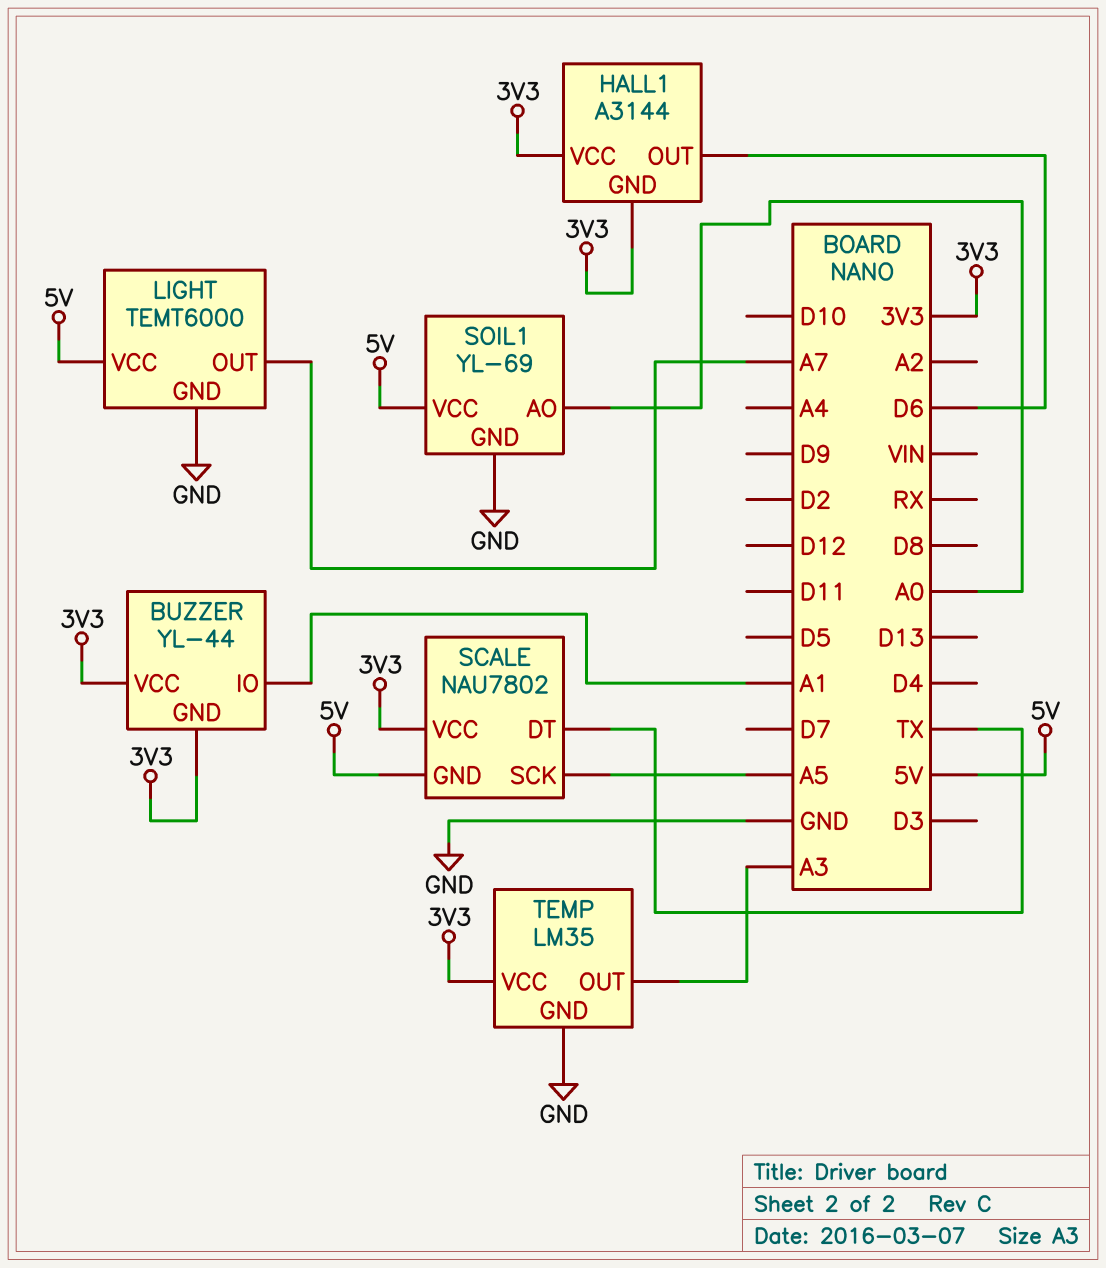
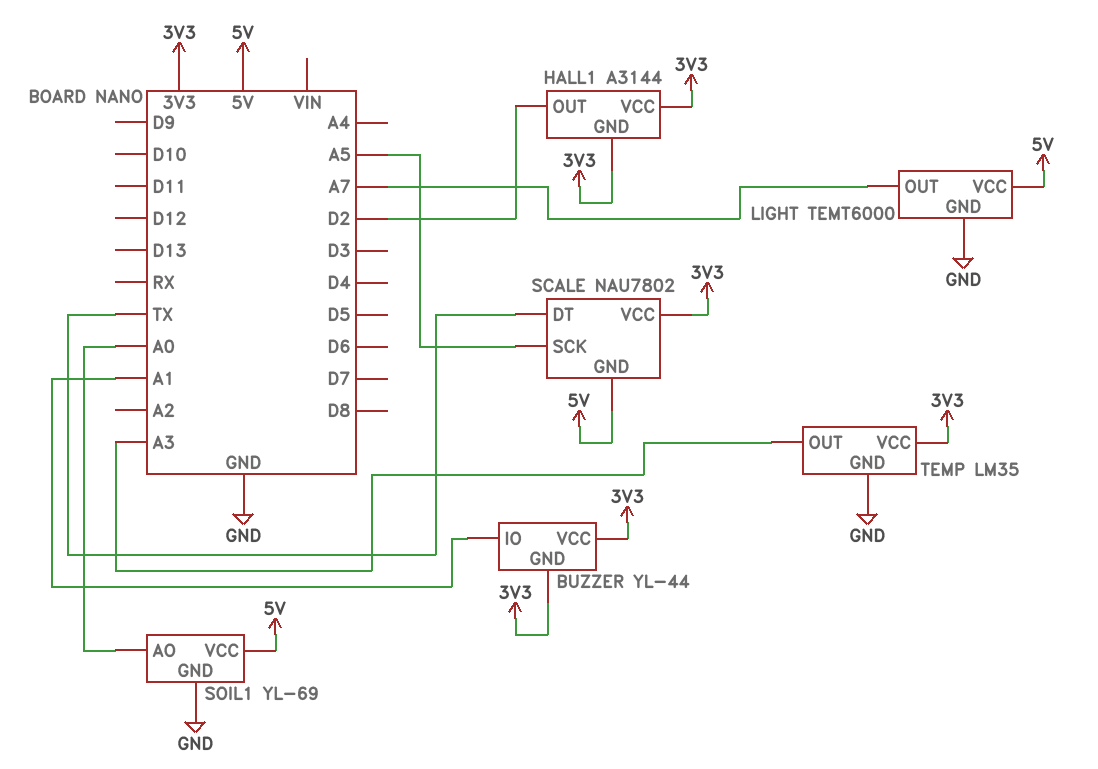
HALL1 pin OUT: D6 -> D2

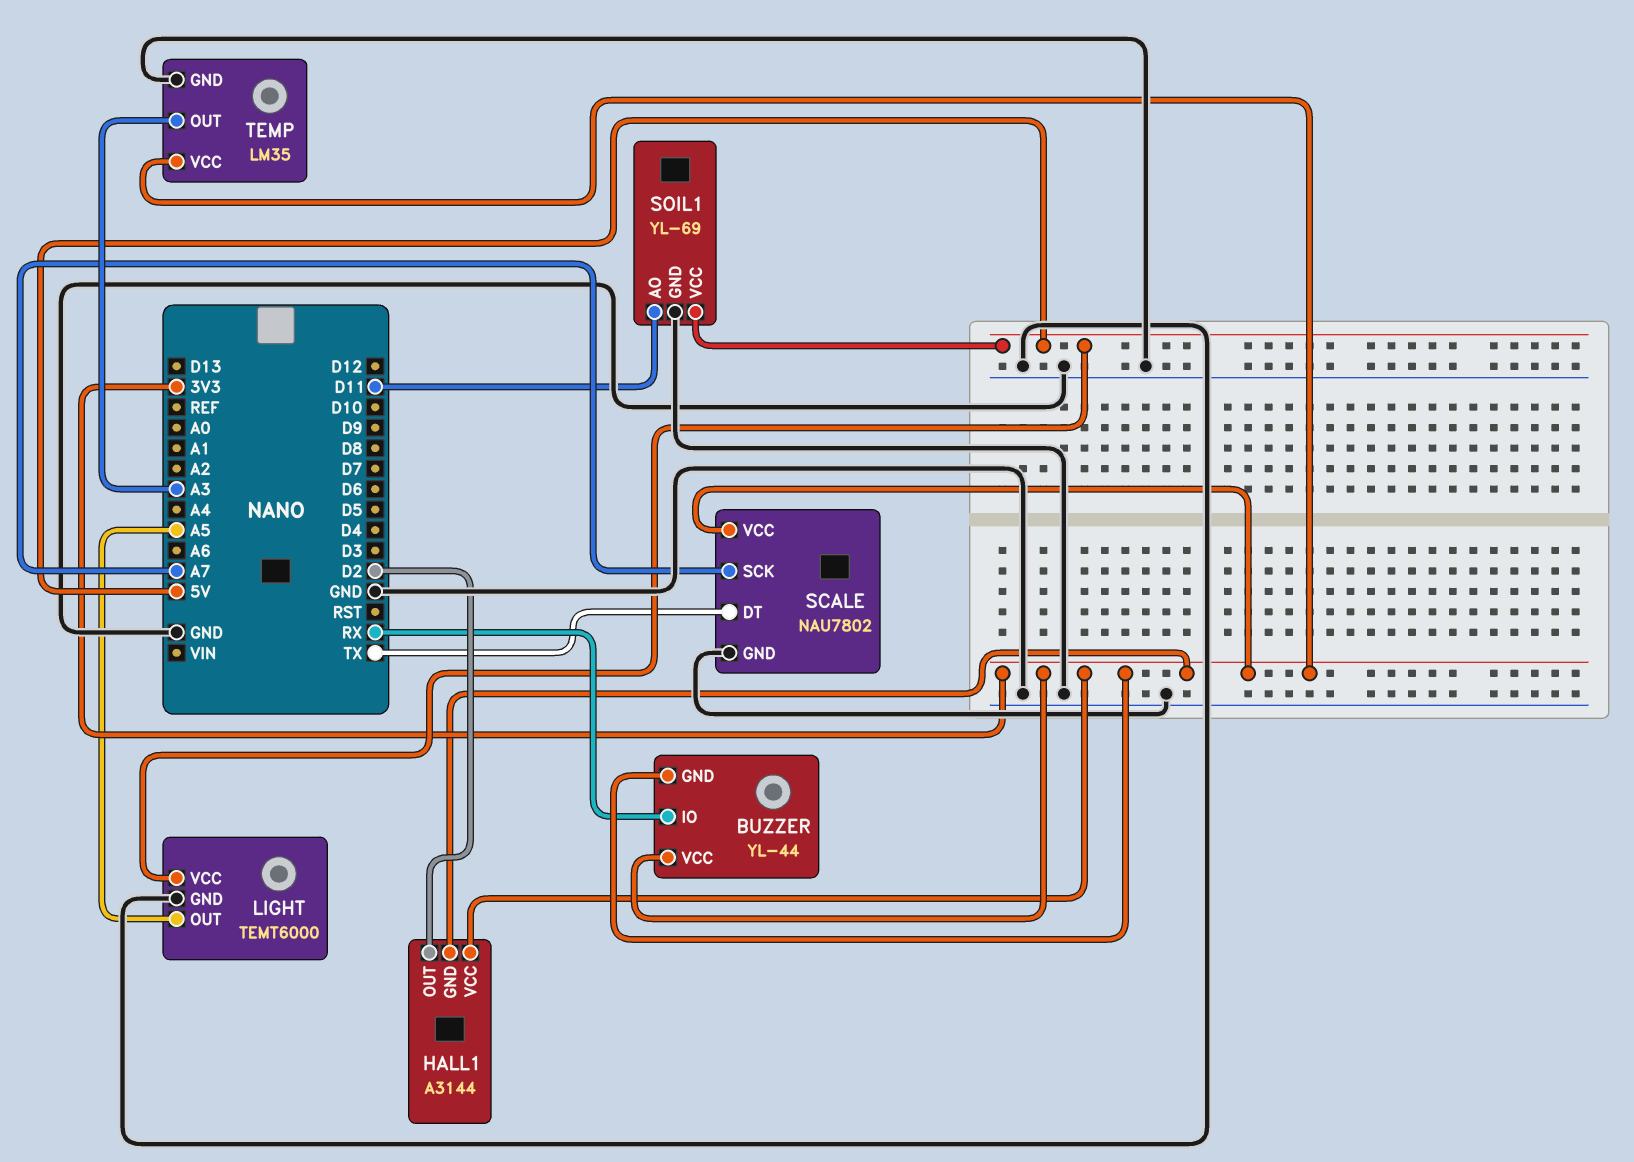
BUZZER pin IO: A1 -> RX
LIGHT pin OUT: A7 -> A5
SCALE pin GND: 5V -> GND
SCALE pin SCK: A5 -> A7
SOIL1 pin AO: A0 -> D11

